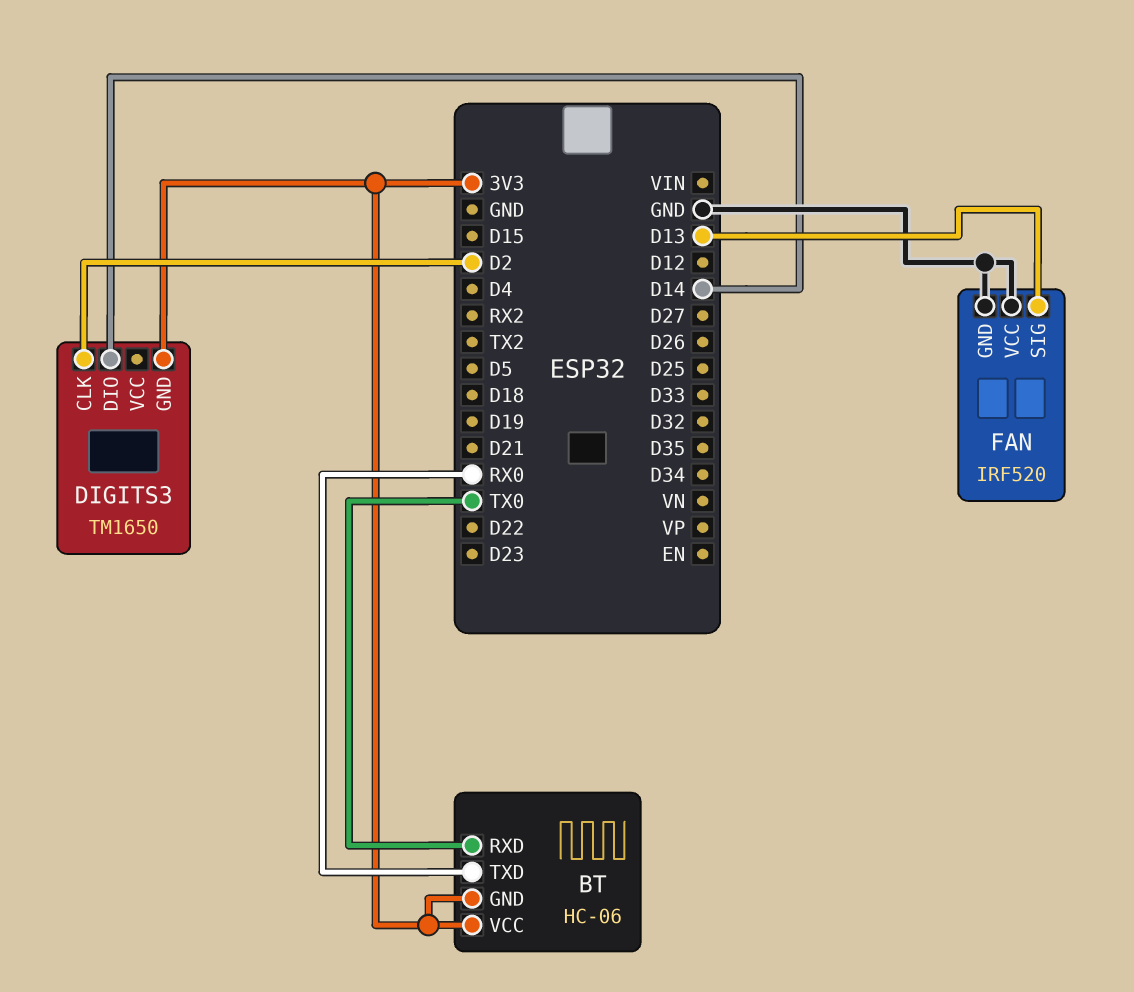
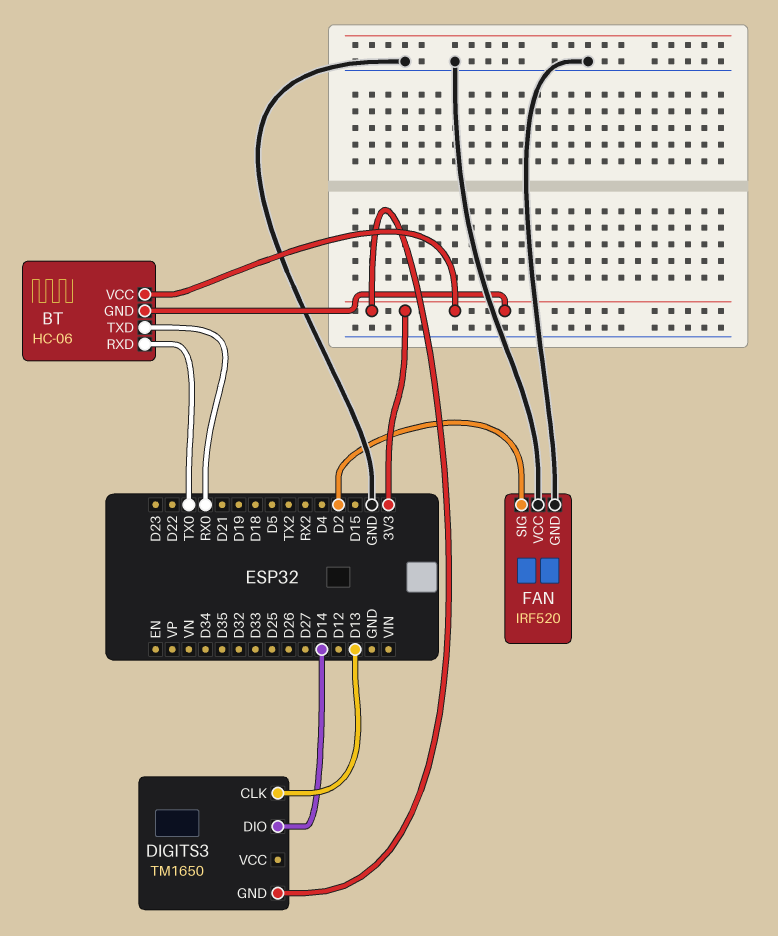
DIGITS3 pin CLK: D2 -> D13
FAN pin SIG: D13 -> D2

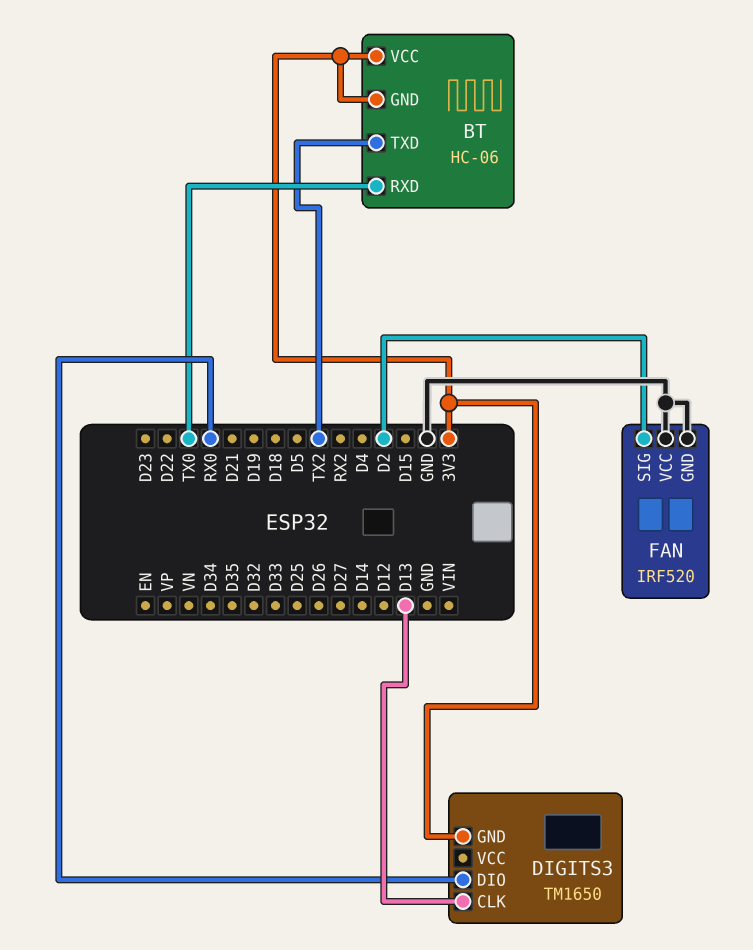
BT pin TXD: RX0 -> TX2
DIGITS3 pin DIO: D14 -> RX0

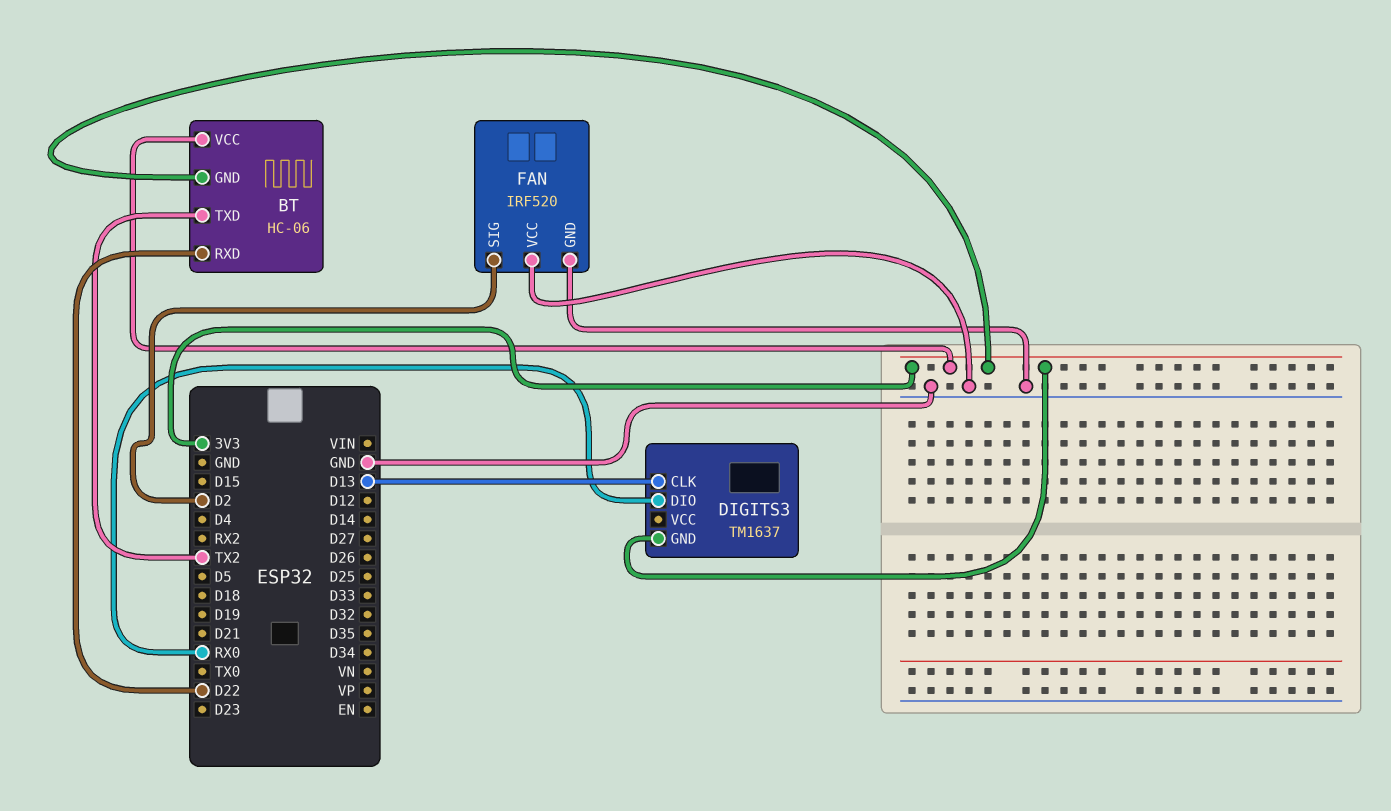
BT pin RXD: TX0 -> D22
DIGITS3: TM1650 -> TM1637

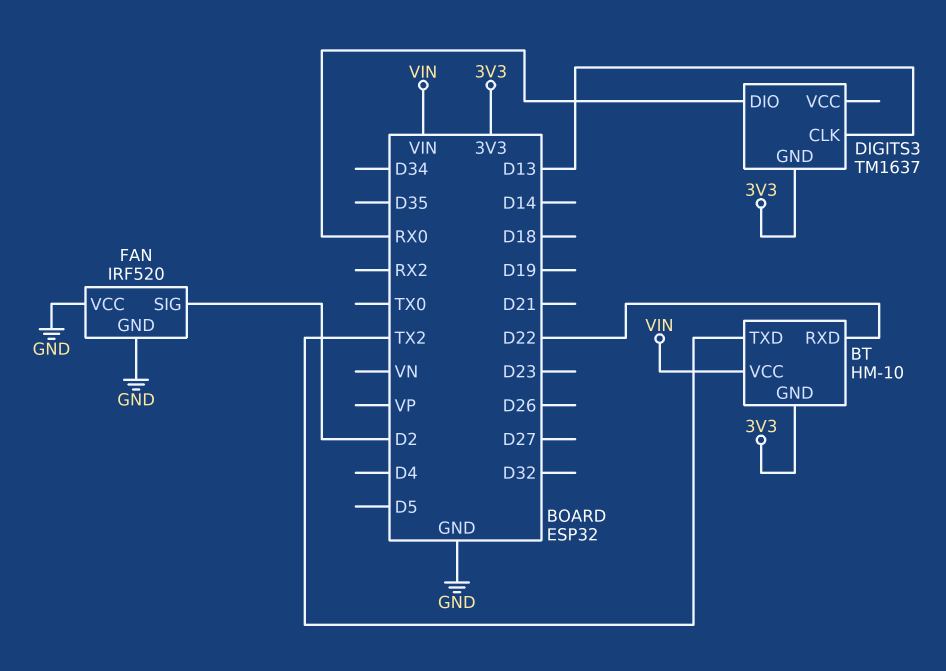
BT: HC-06 -> HM-10
BT pin VCC: 3V3 -> VIN

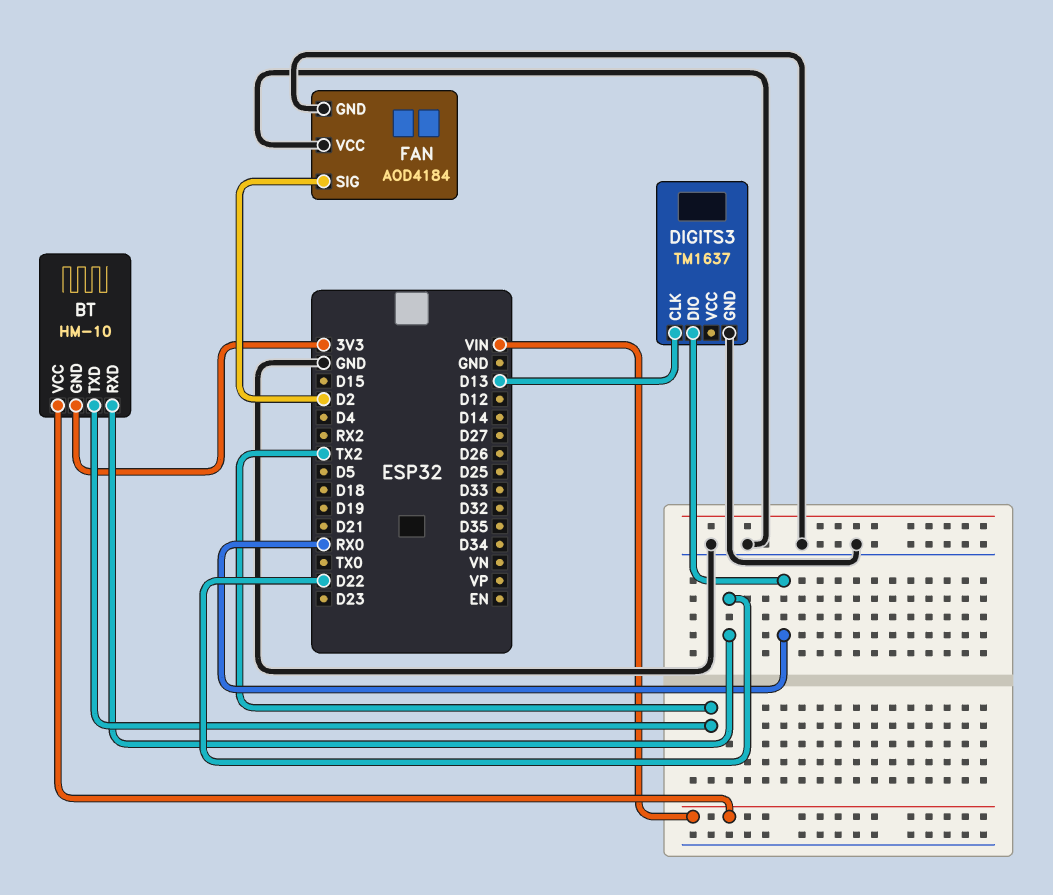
DIGITS3 pin GND: 3V3 -> GND
FAN: IRF520 -> AOD4184

